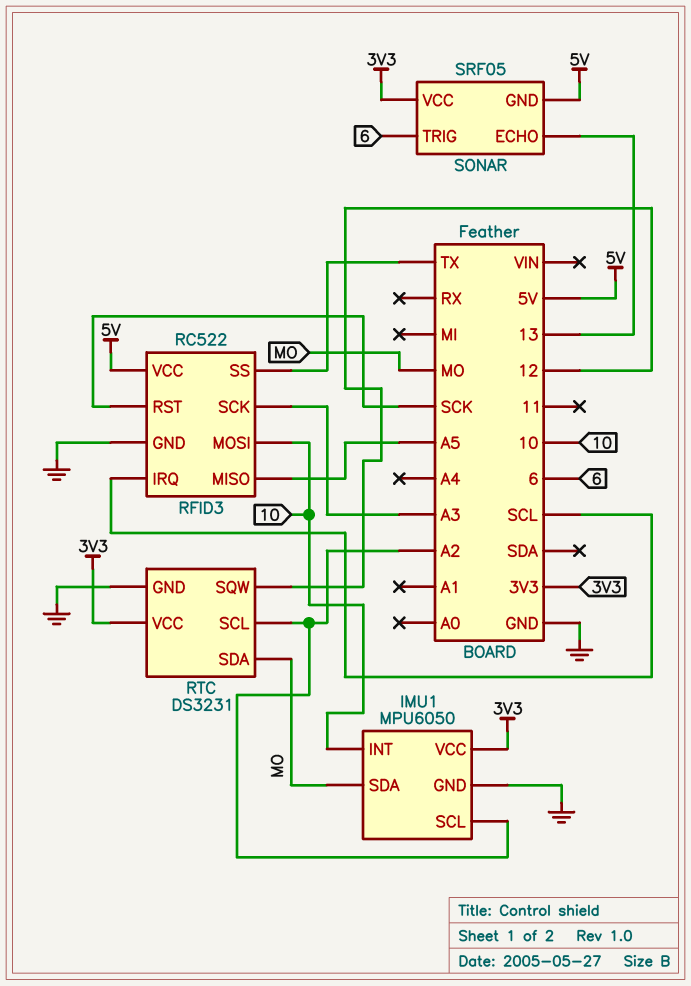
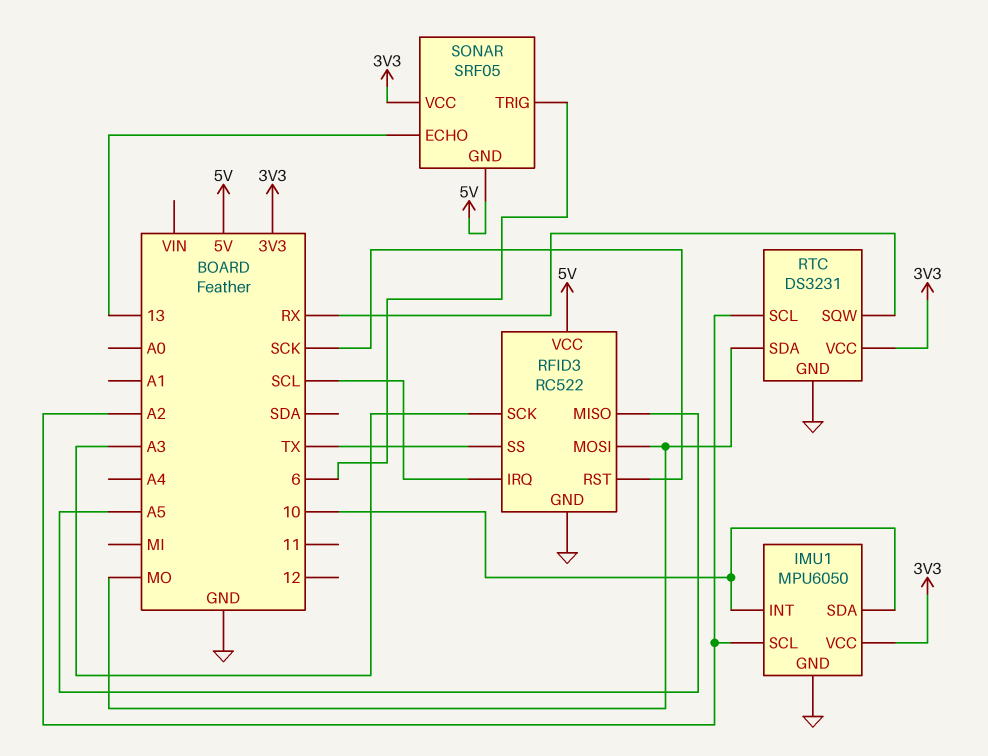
IMU1 pin SDA: MO -> 10
RFID3 pin MOSI: 10 -> MO
RTC pin SQW: 12 -> RX

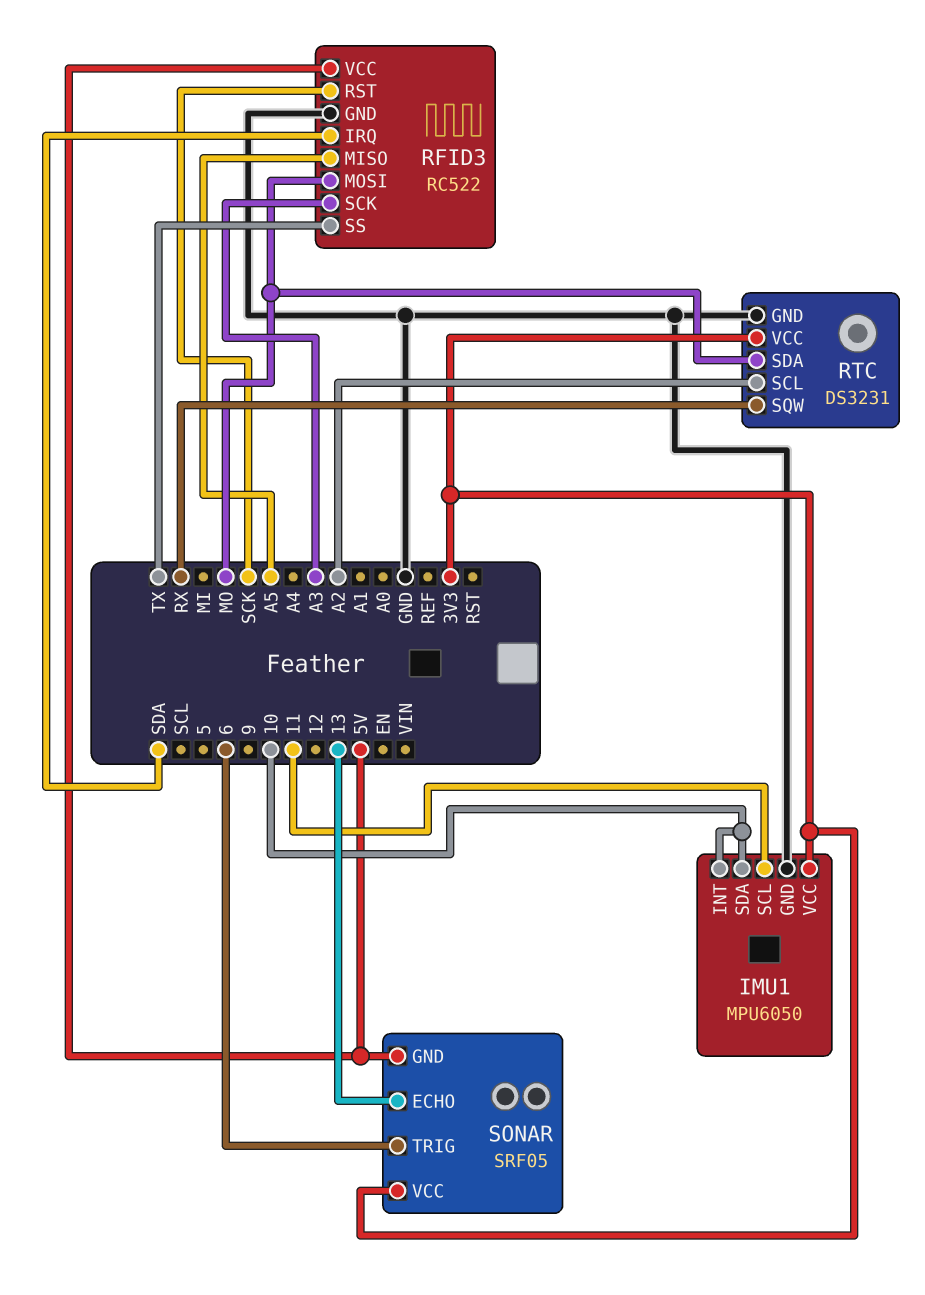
IMU1 pin SCL: A2 -> 11
RFID3 pin IRQ: SCL -> SDA

